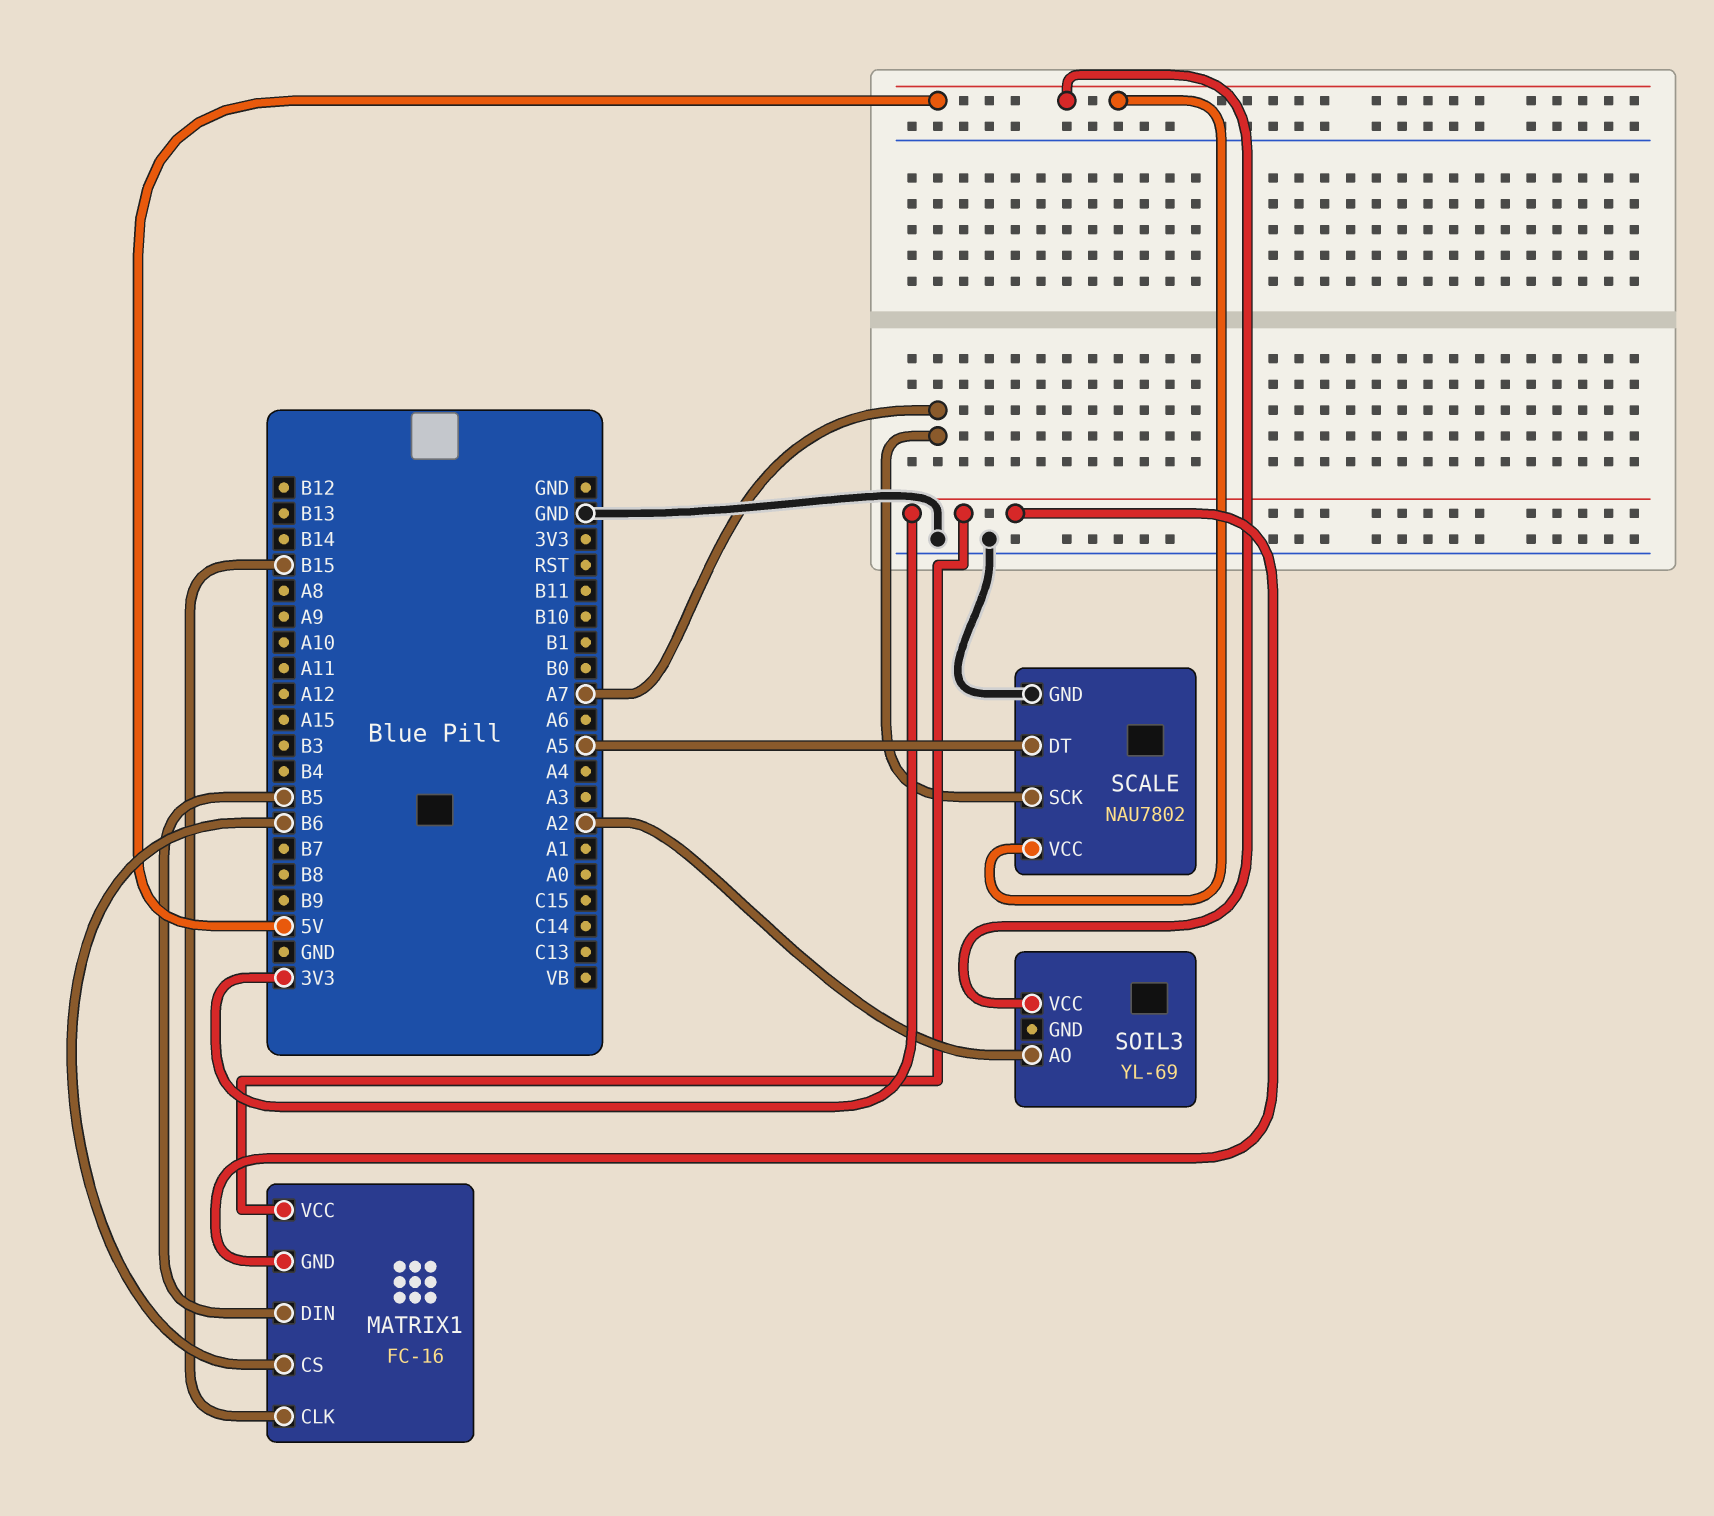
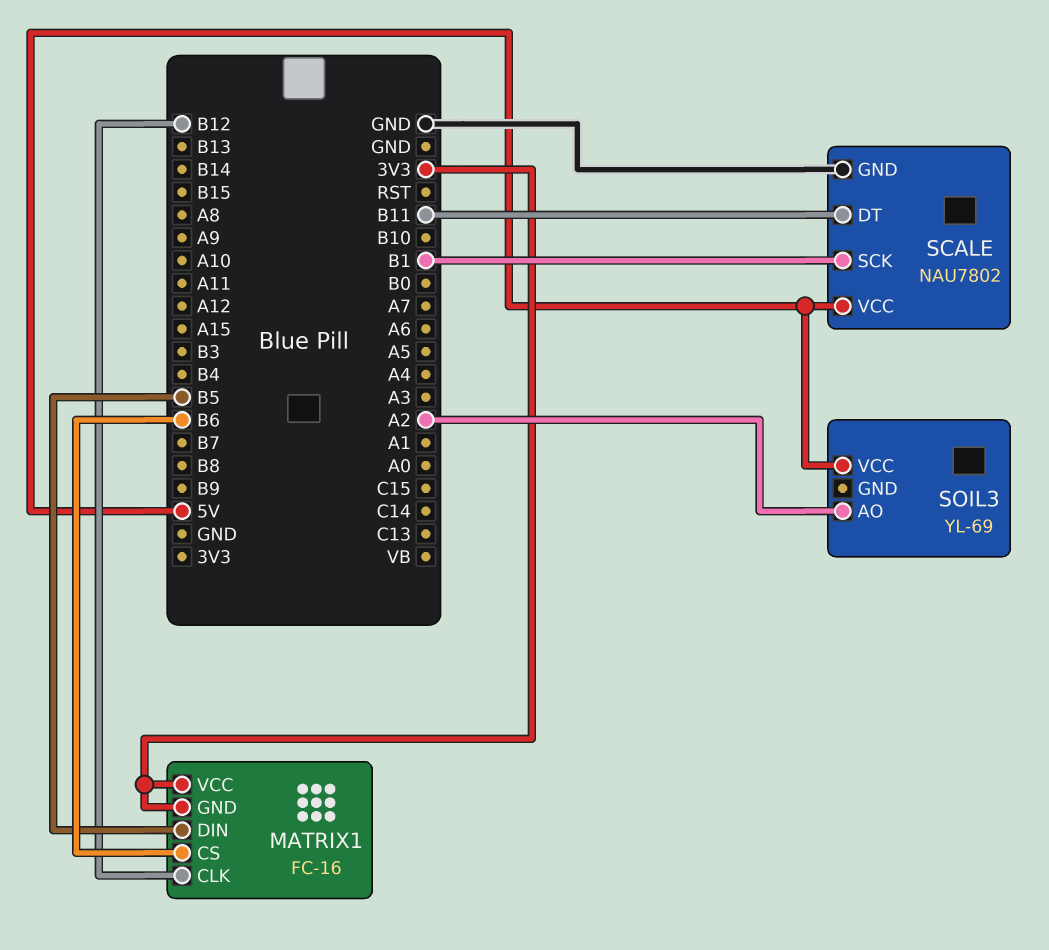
MATRIX1 pin CLK: B15 -> B12
SCALE pin DT: A5 -> B11
SCALE pin SCK: A7 -> B1

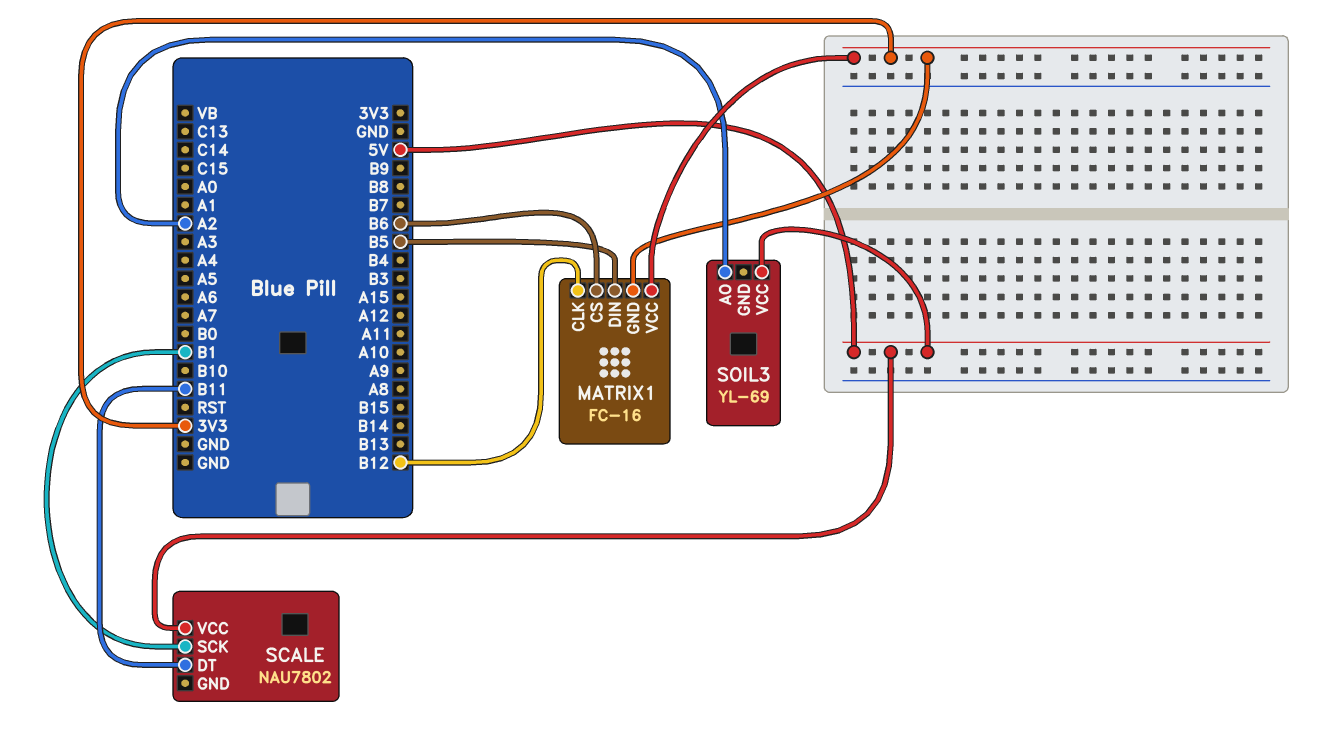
SCALE pin GND: GND -> none

